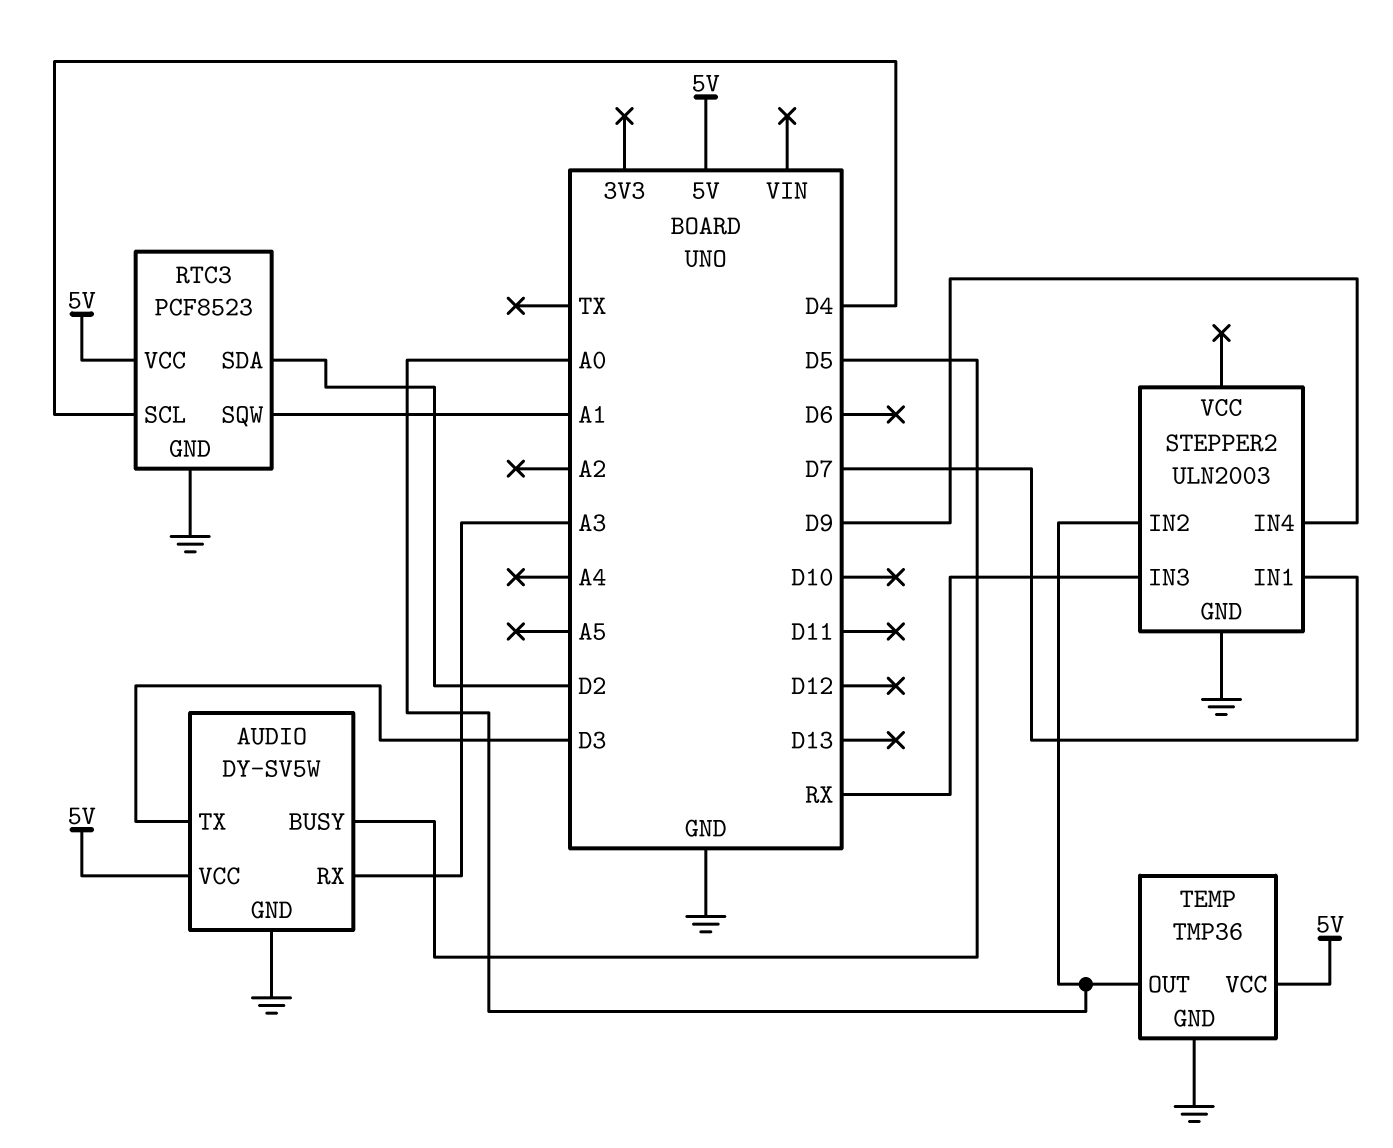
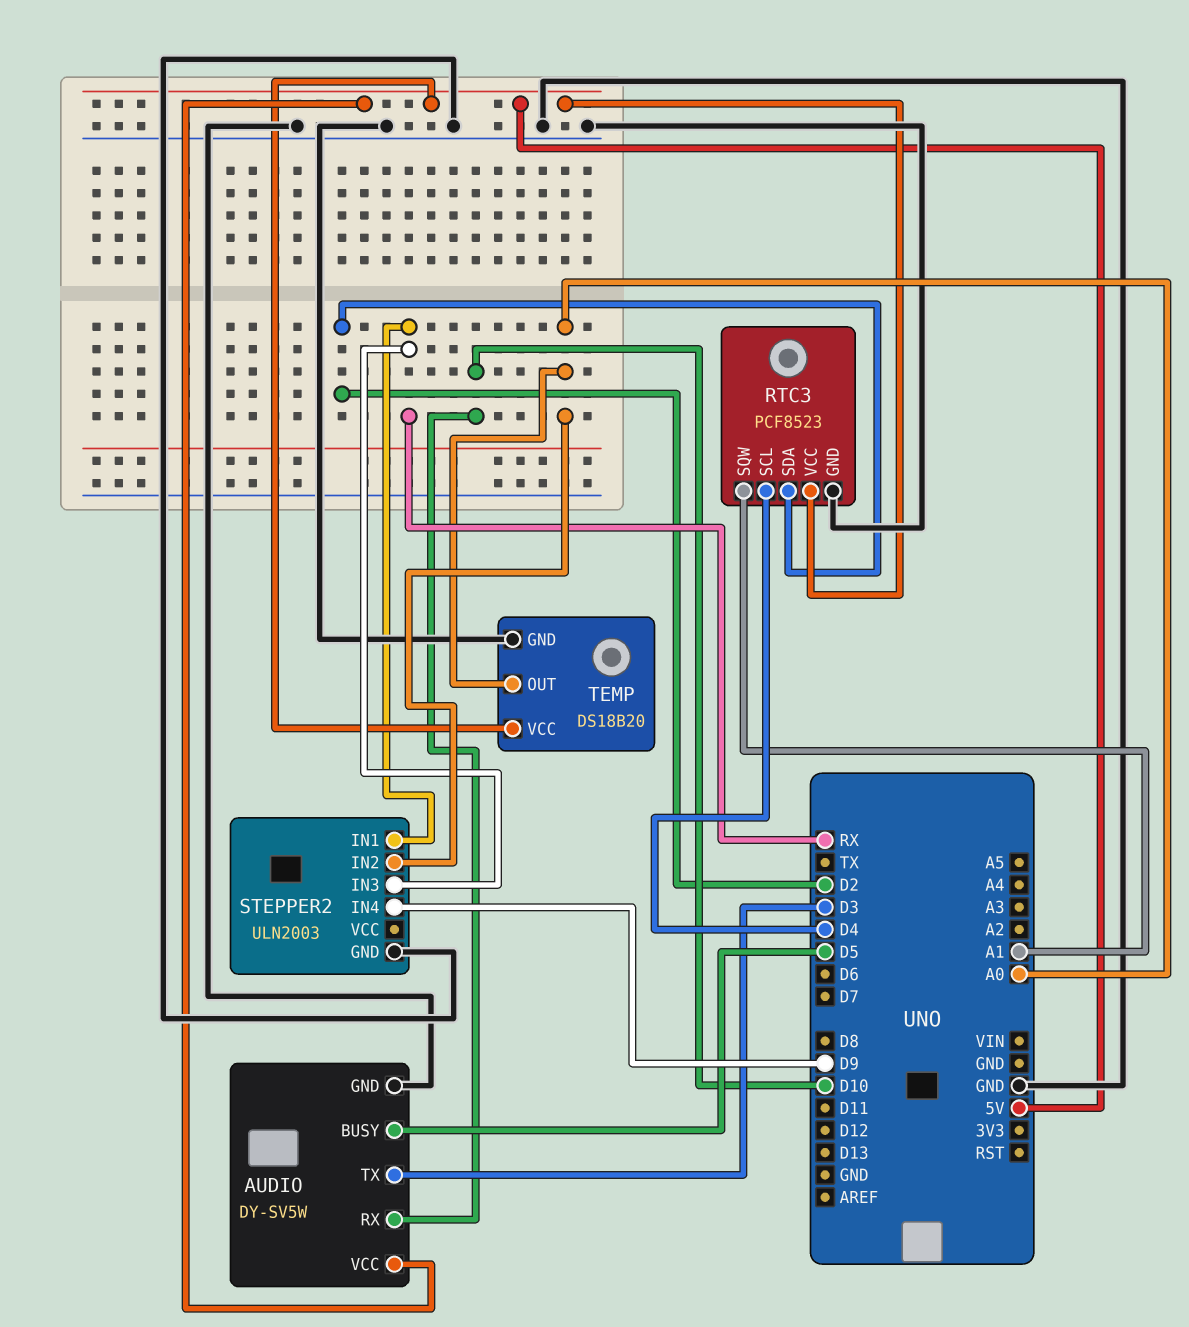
AUDIO pin RX: A3 -> D10
STEPPER2 pin IN1: D7 -> RX
TEMP: TMP36 -> DS18B20

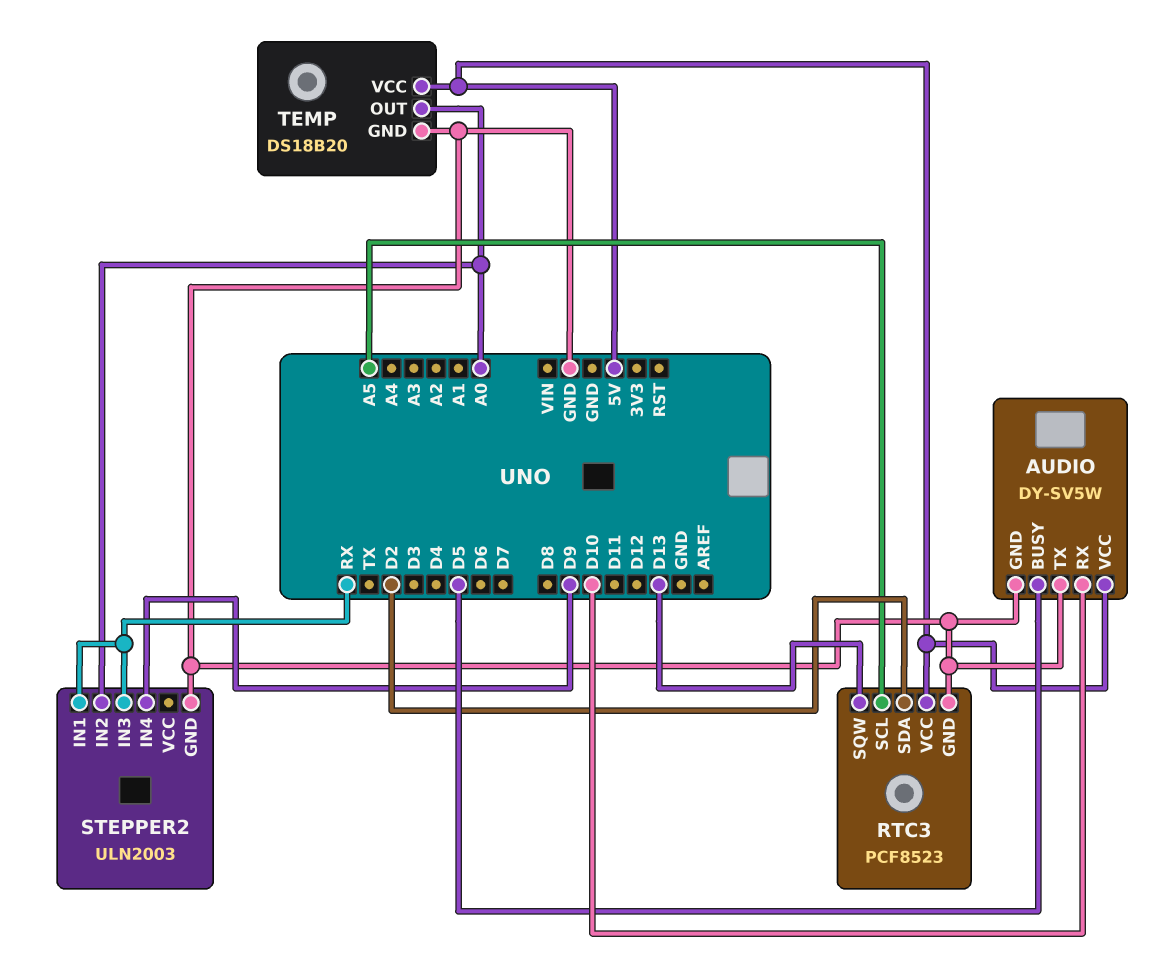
AUDIO pin TX: D3 -> GND
RTC3 pin SCL: D4 -> A5
RTC3 pin SQW: A1 -> D13

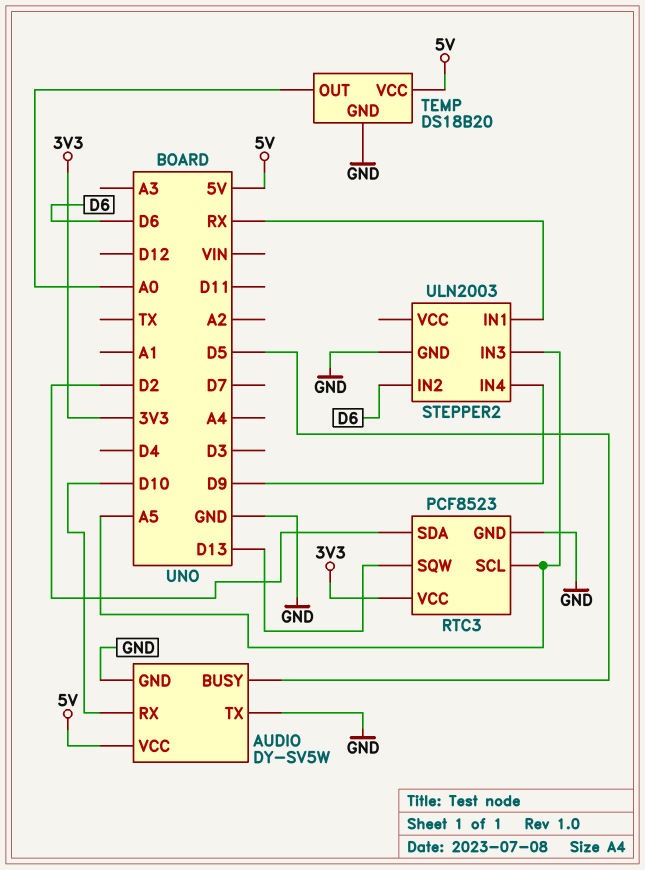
RTC3 pin VCC: 5V -> 3V3
STEPPER2 pin IN2: A0 -> D6
STEPPER2 pin IN3: RX -> A5

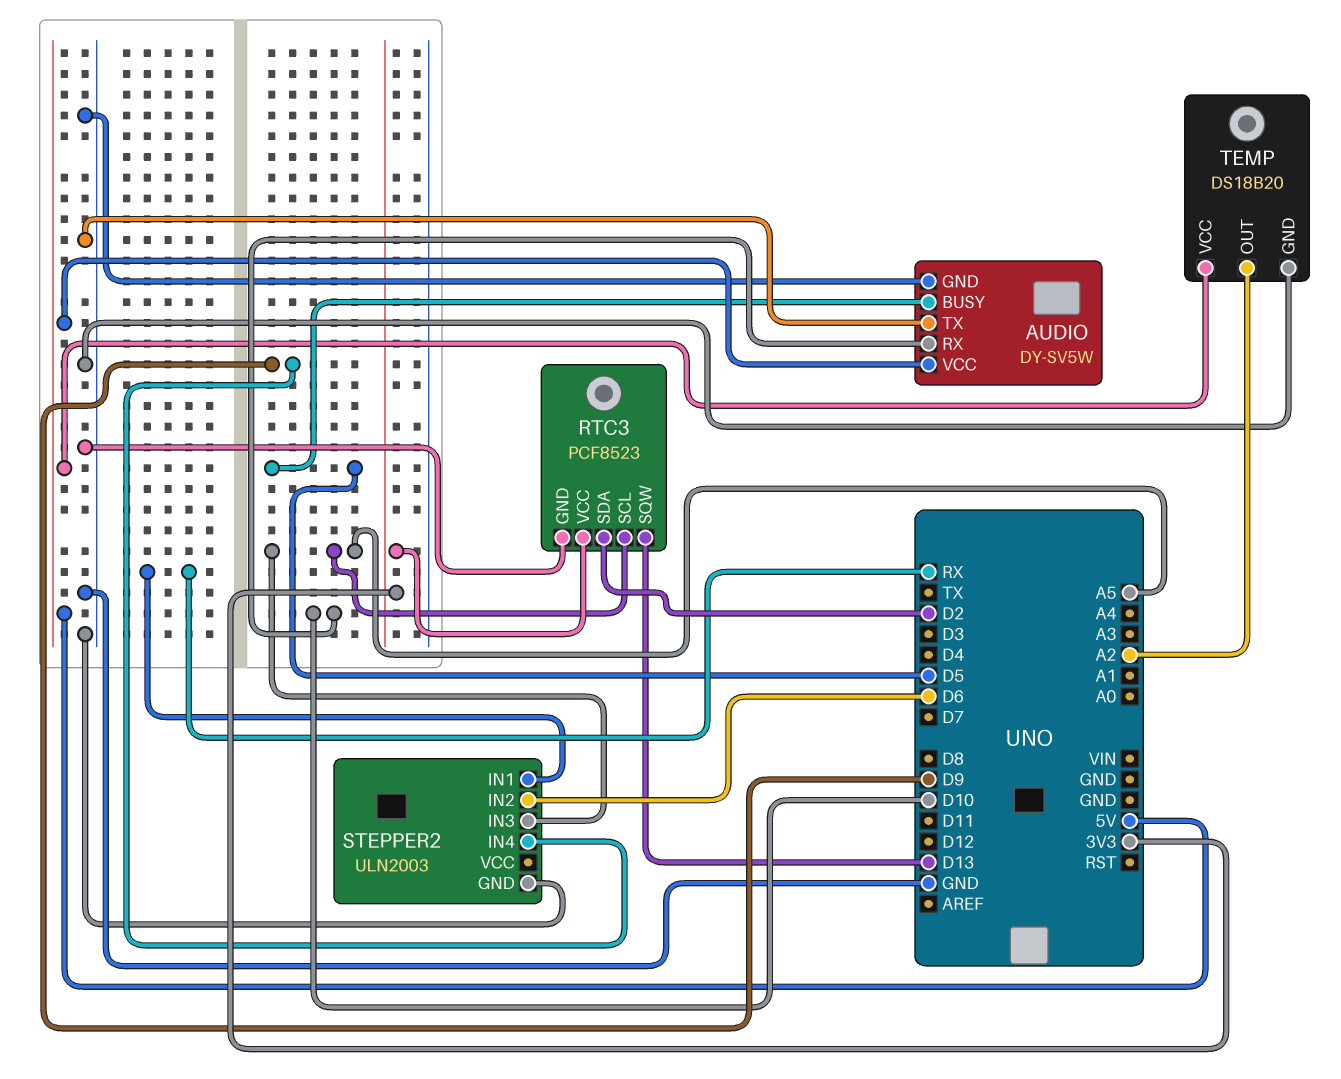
TEMP pin OUT: A0 -> A2

